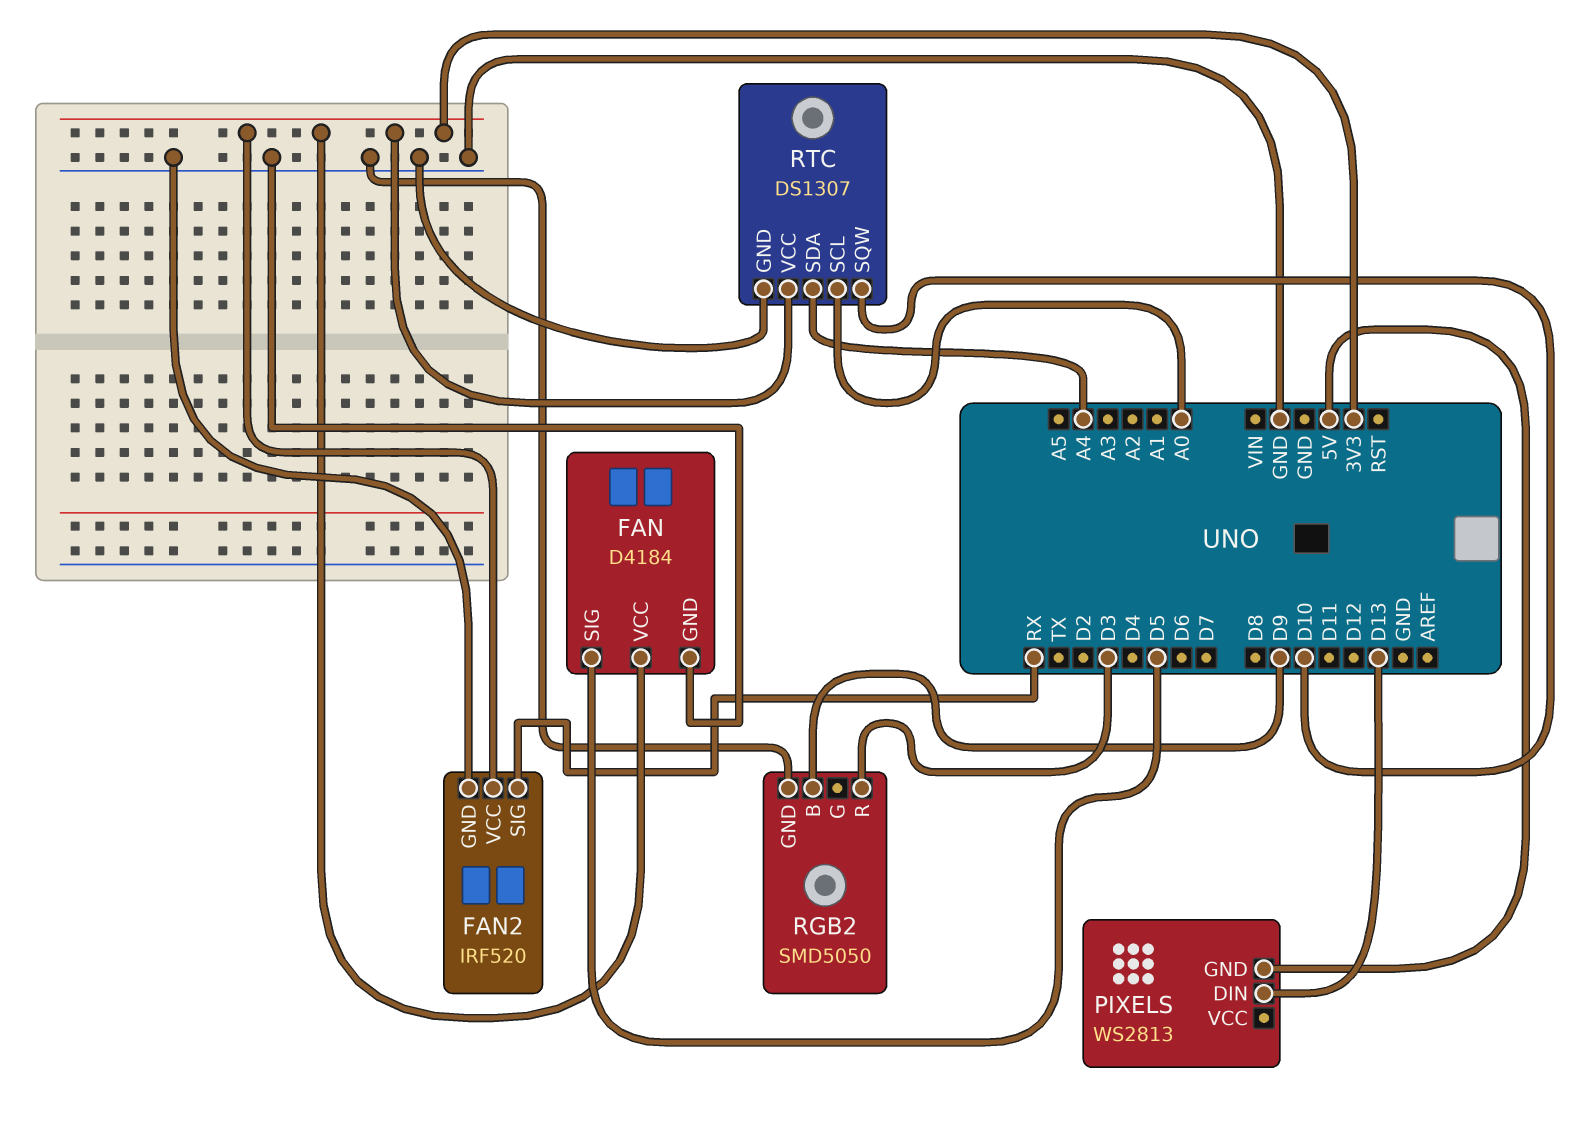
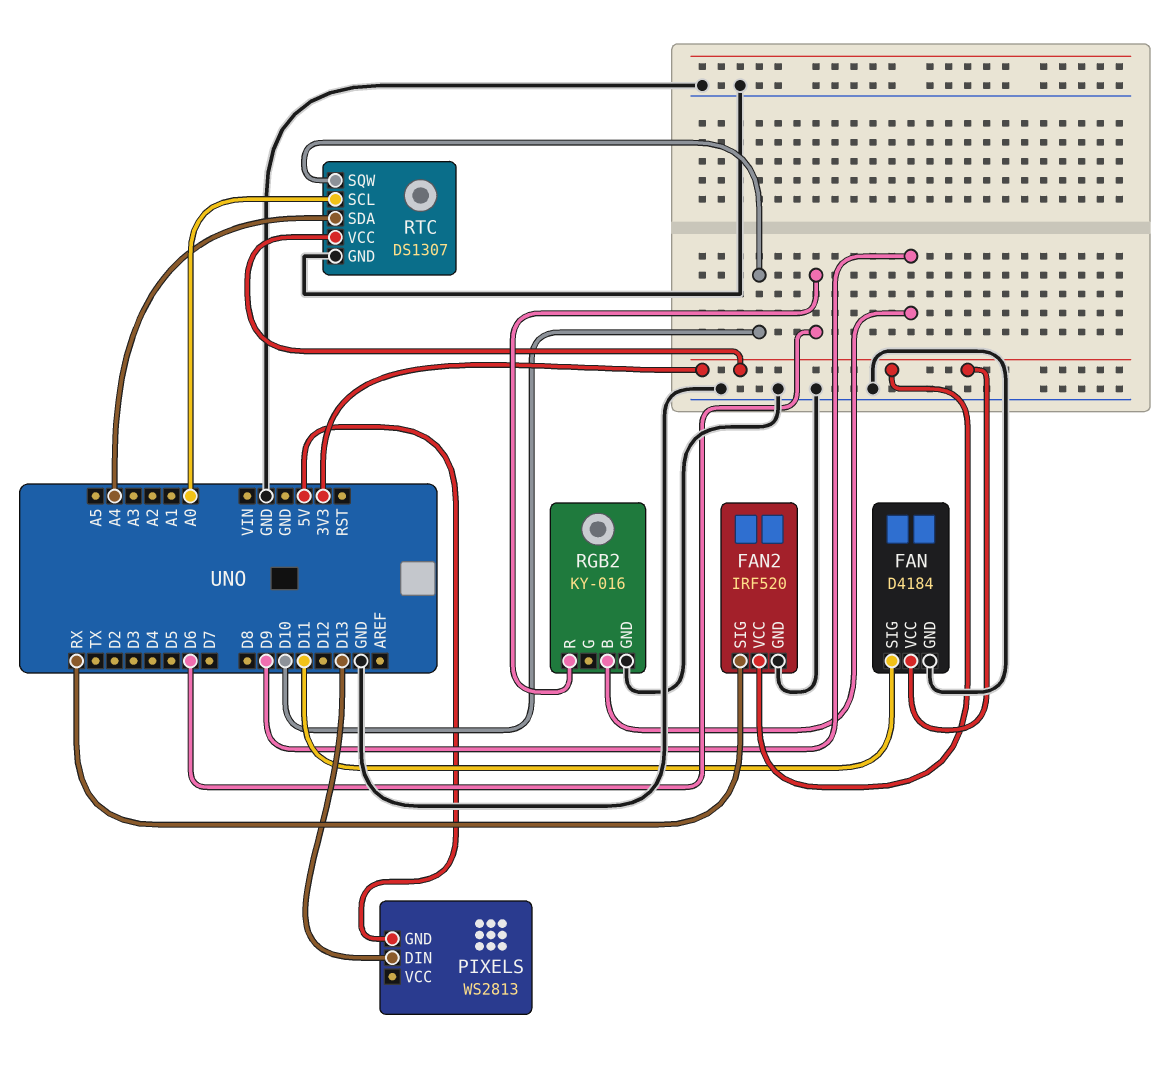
FAN pin SIG: D5 -> D11
RGB2: SMD5050 -> KY-016
RGB2 pin R: D3 -> D6

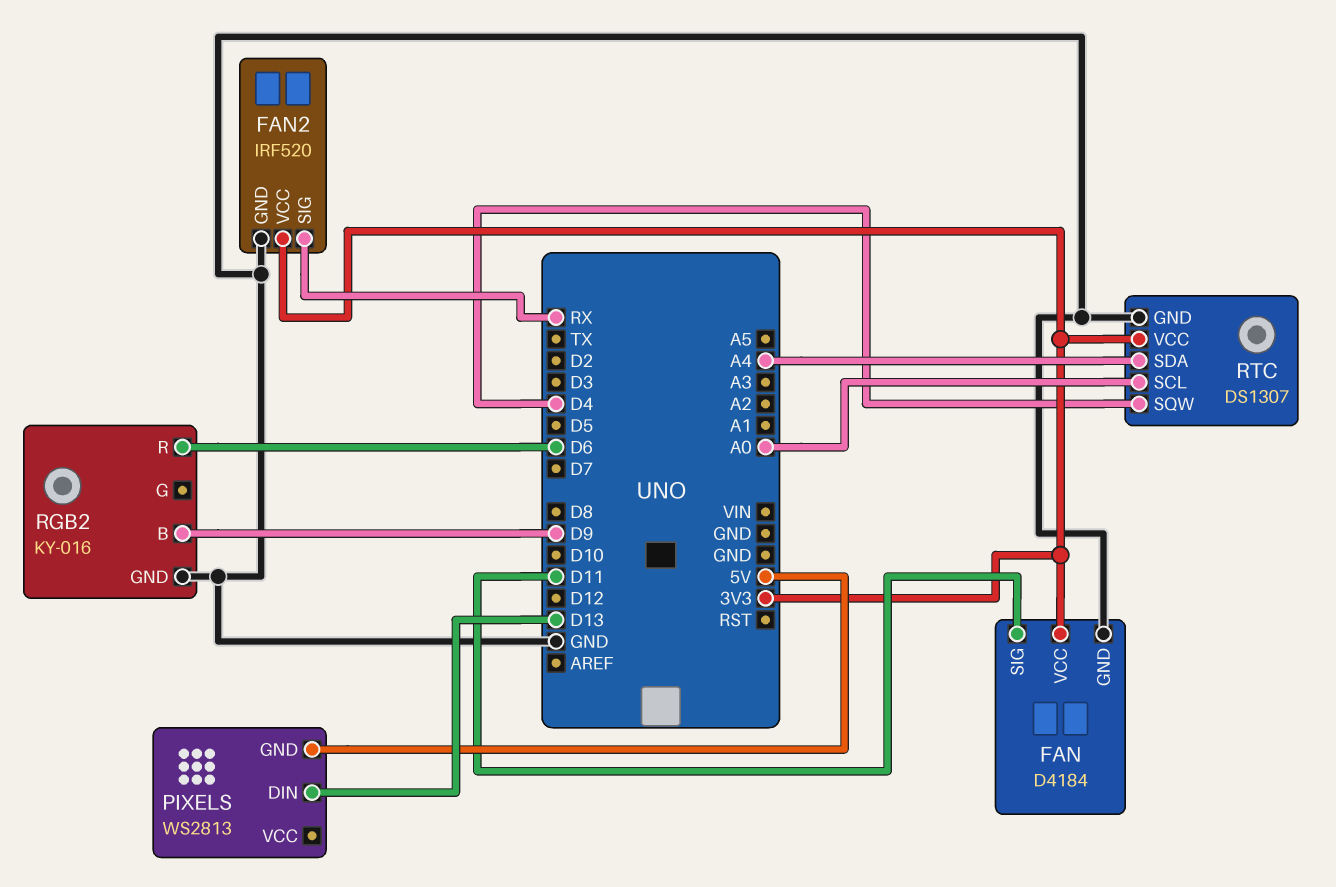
RTC pin SQW: D10 -> D4

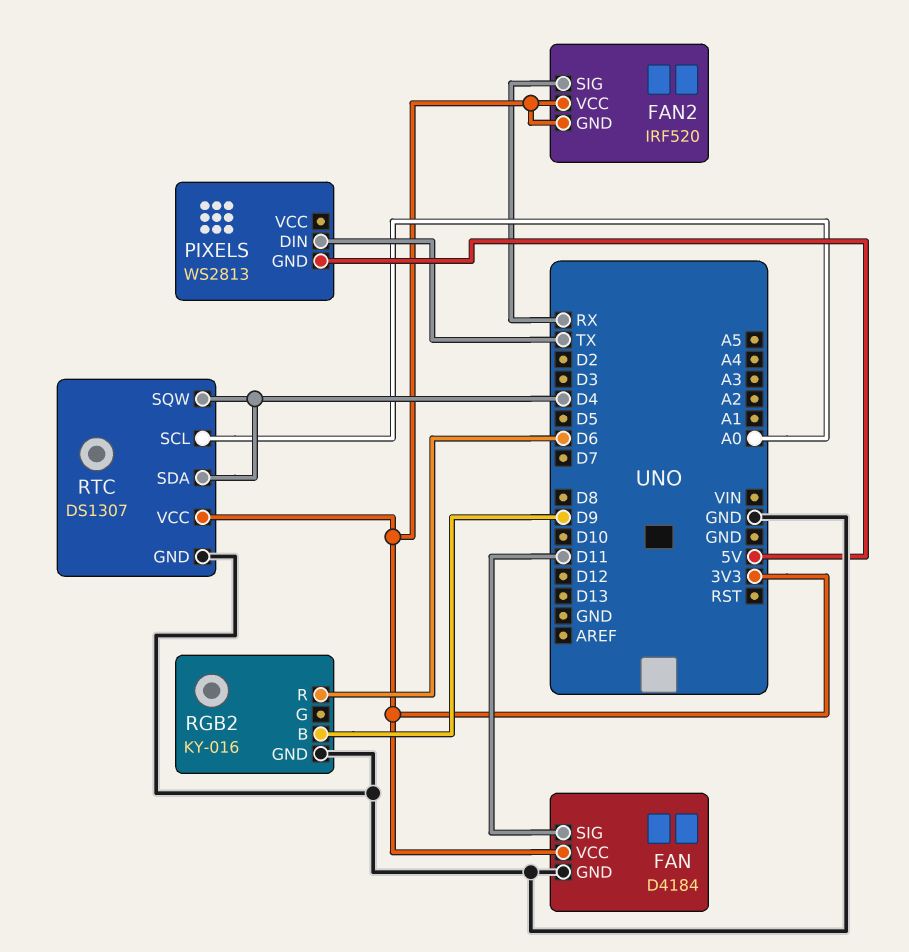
FAN2 pin GND: GND -> 3V3
PIXELS pin DIN: D13 -> TX
RTC pin SDA: A4 -> D4

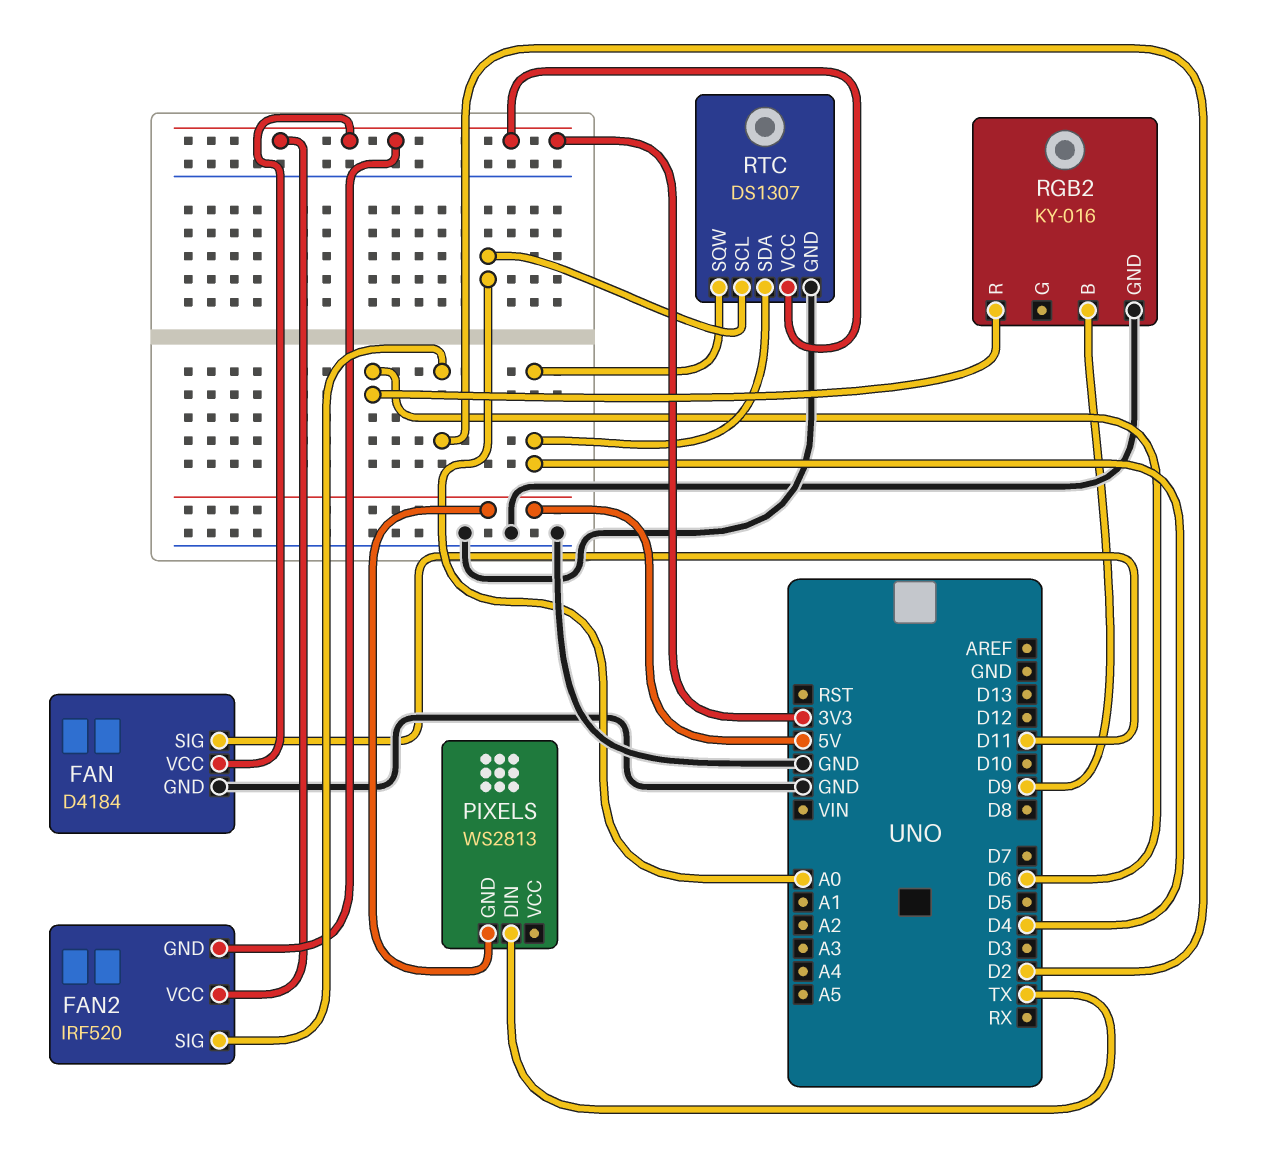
FAN2 pin SIG: RX -> D2

